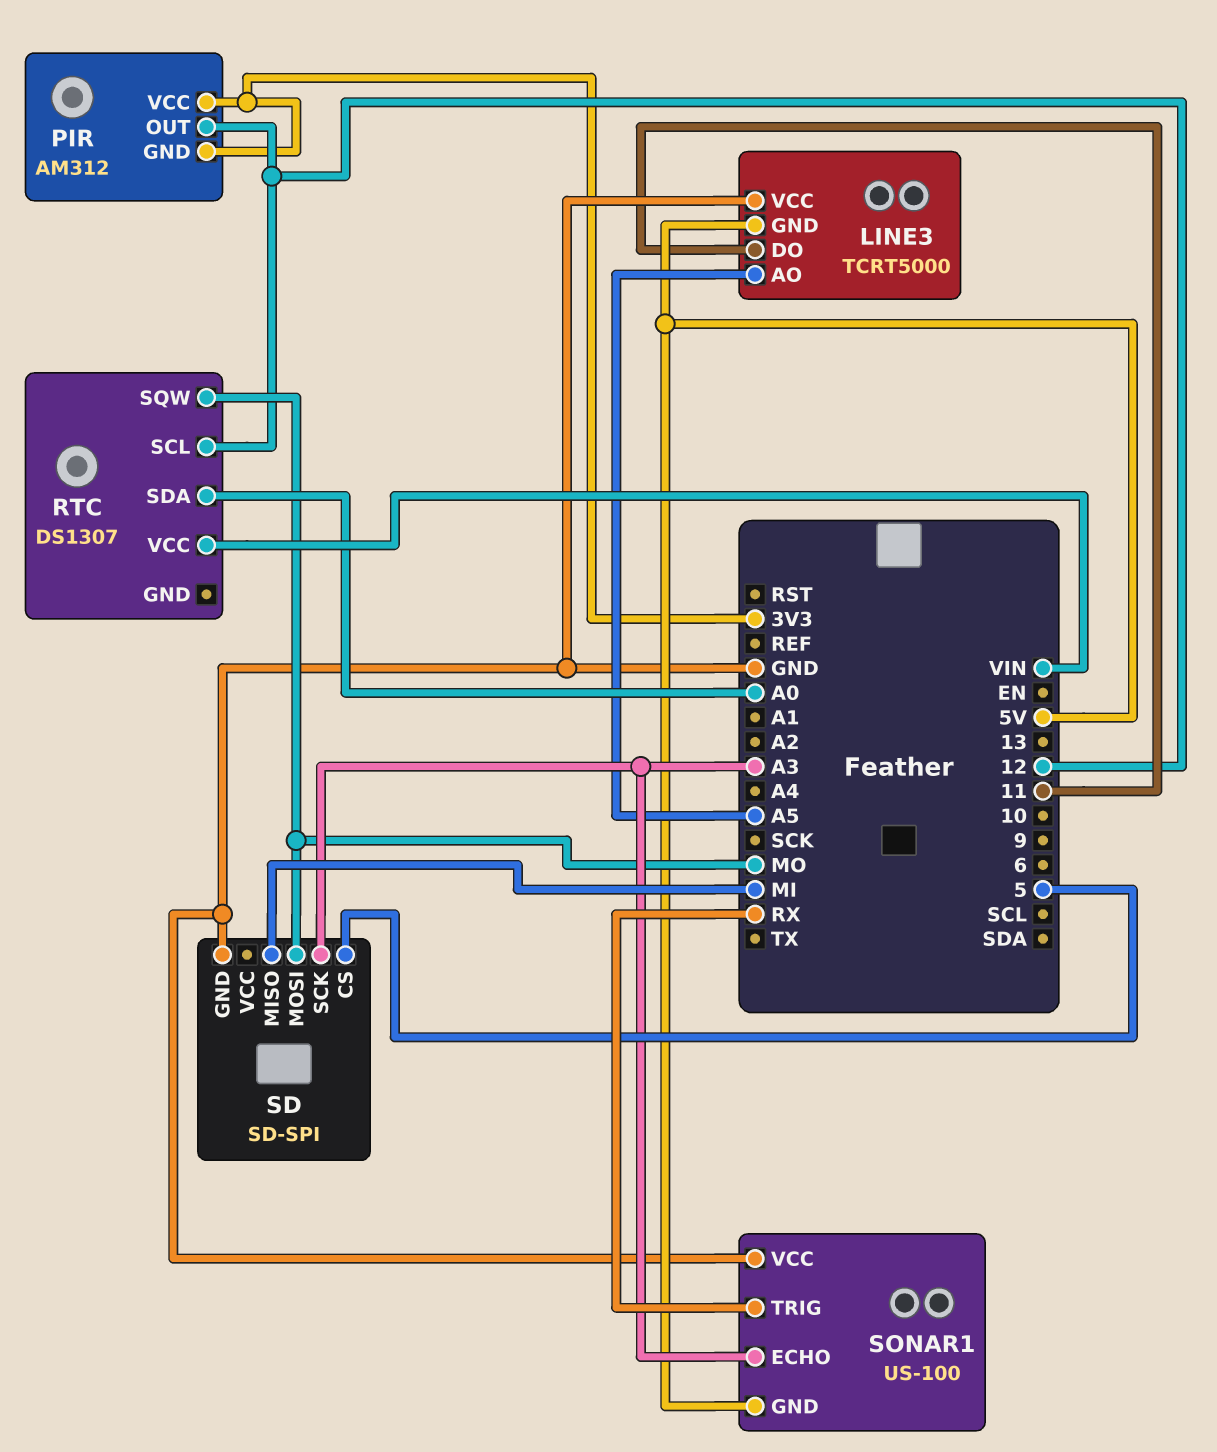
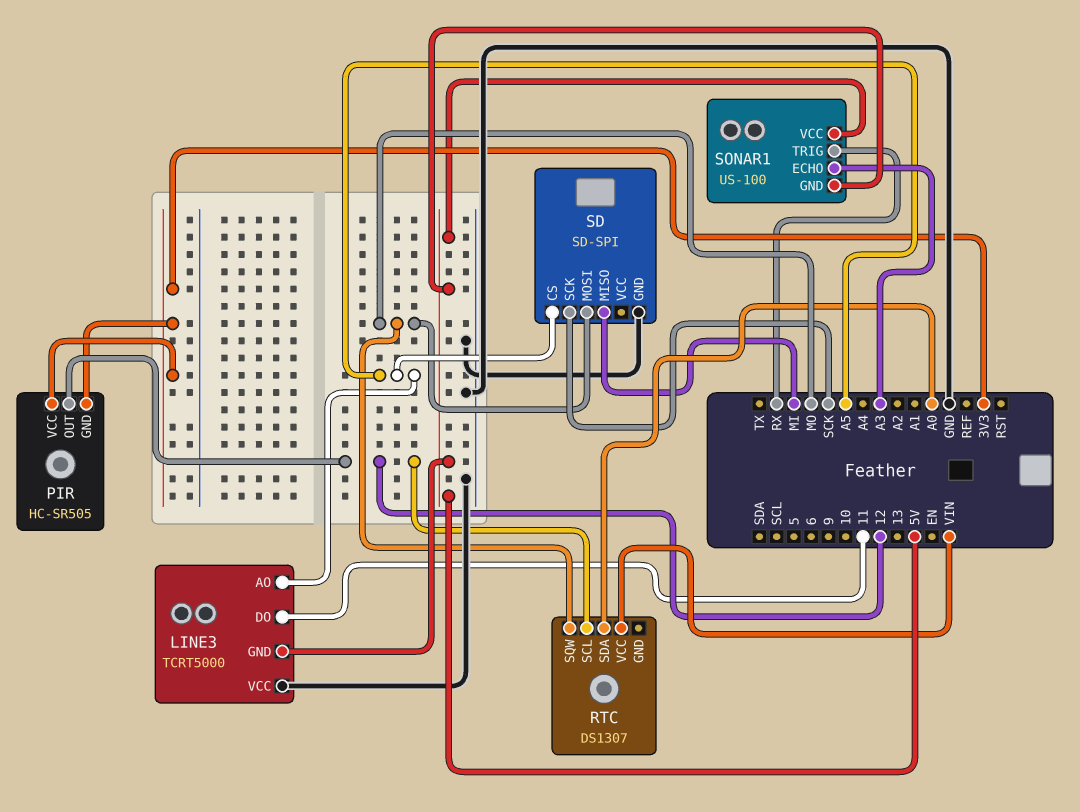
PIR: AM312 -> HC-SR505
SD pin CS: 5 -> A5
SD pin SCK: A3 -> SCK
SONAR1 pin VCC: GND -> 5V

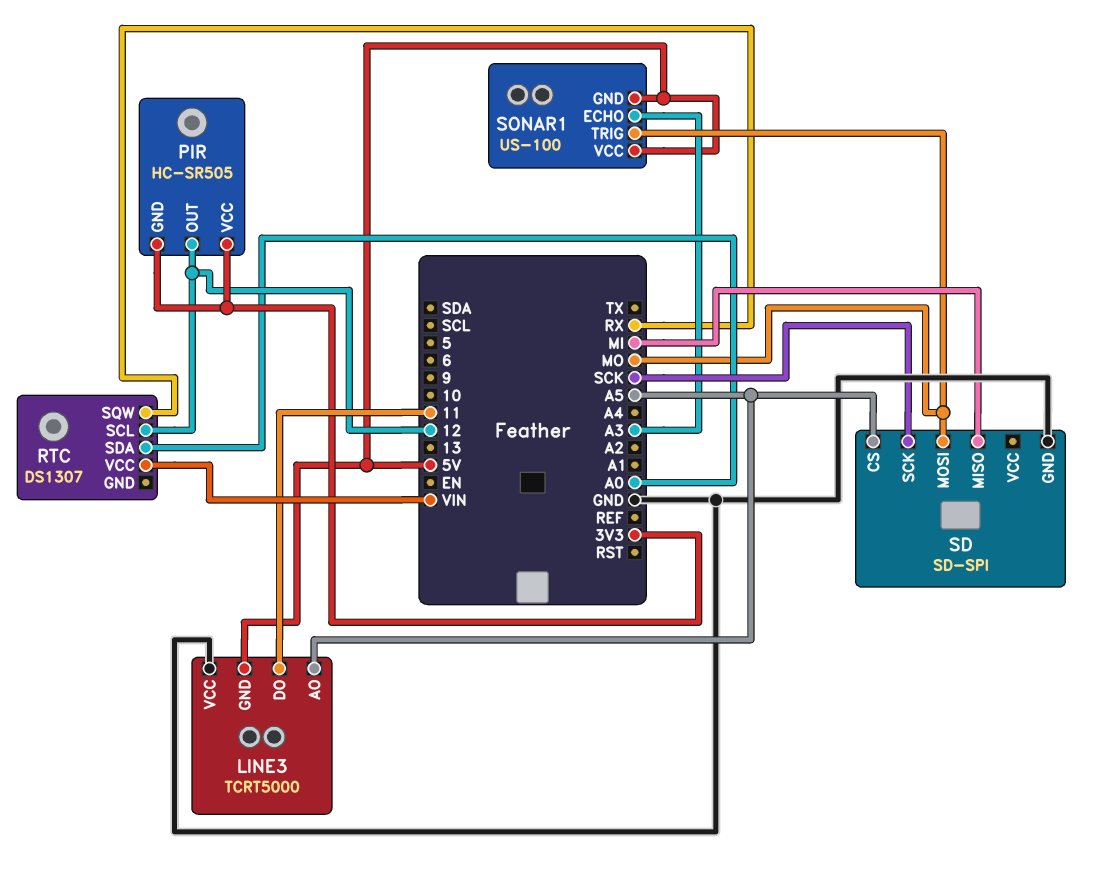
RTC pin SQW: MO -> RX
SONAR1 pin TRIG: RX -> MO

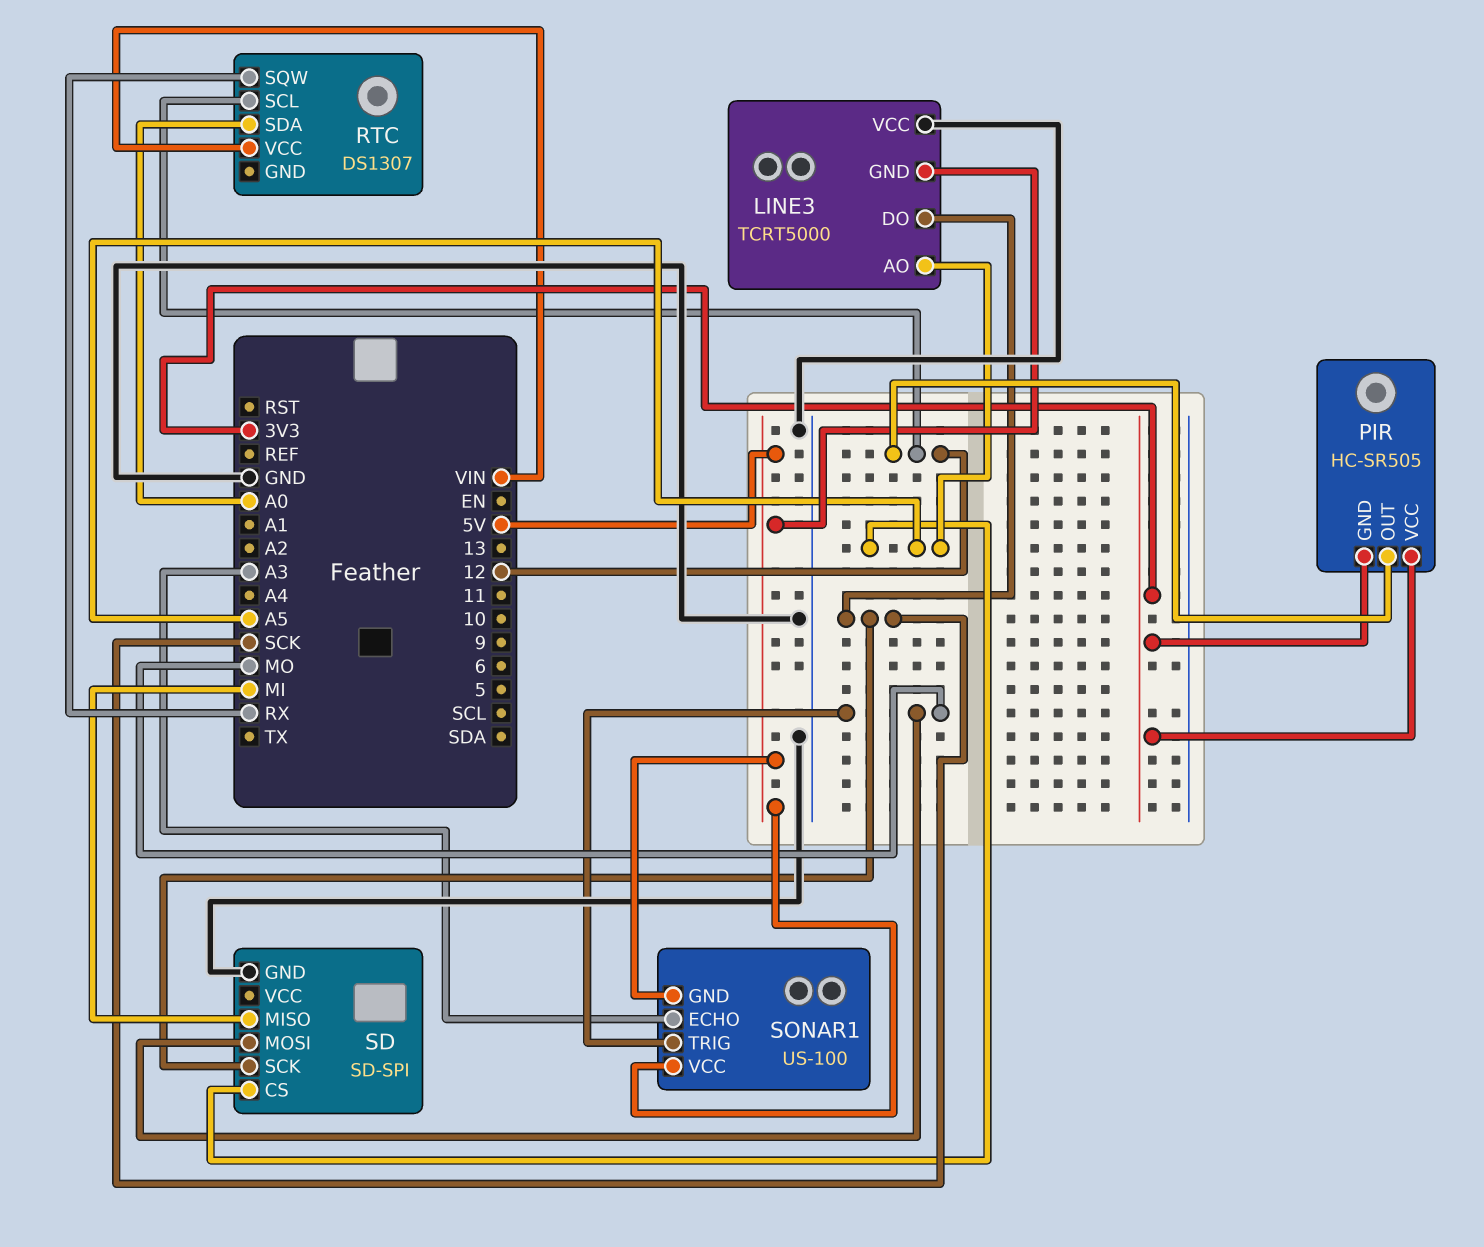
LINE3 pin DO: 11 -> SCK

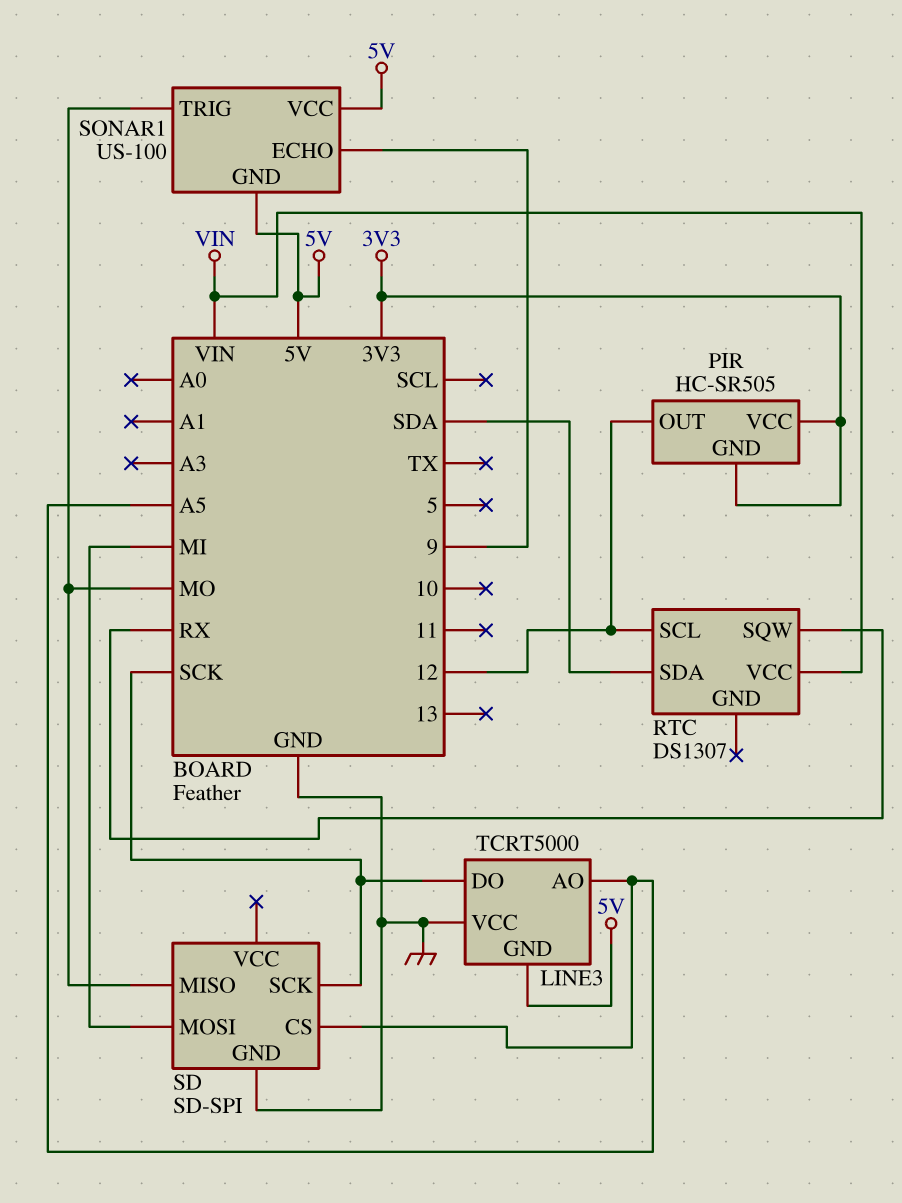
RTC pin SDA: A0 -> SDA
SD pin MISO: MI -> MO
SD pin MOSI: MO -> MI
SONAR1 pin ECHO: A3 -> 9

